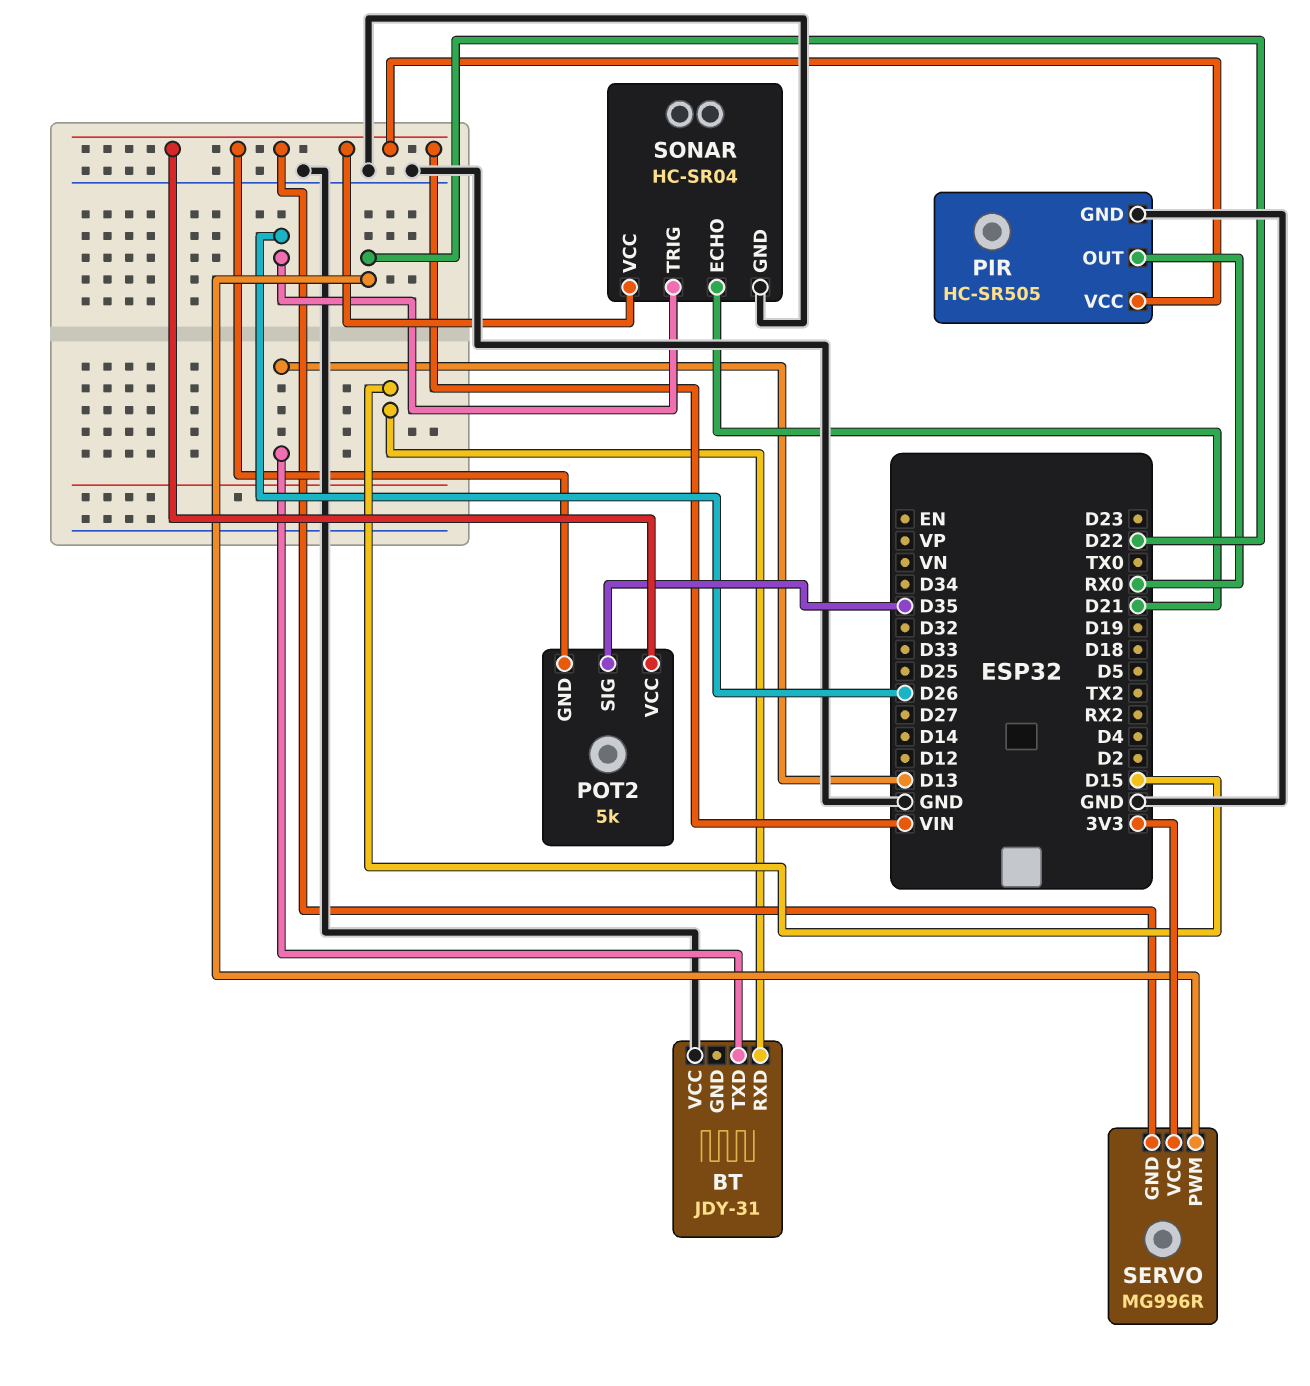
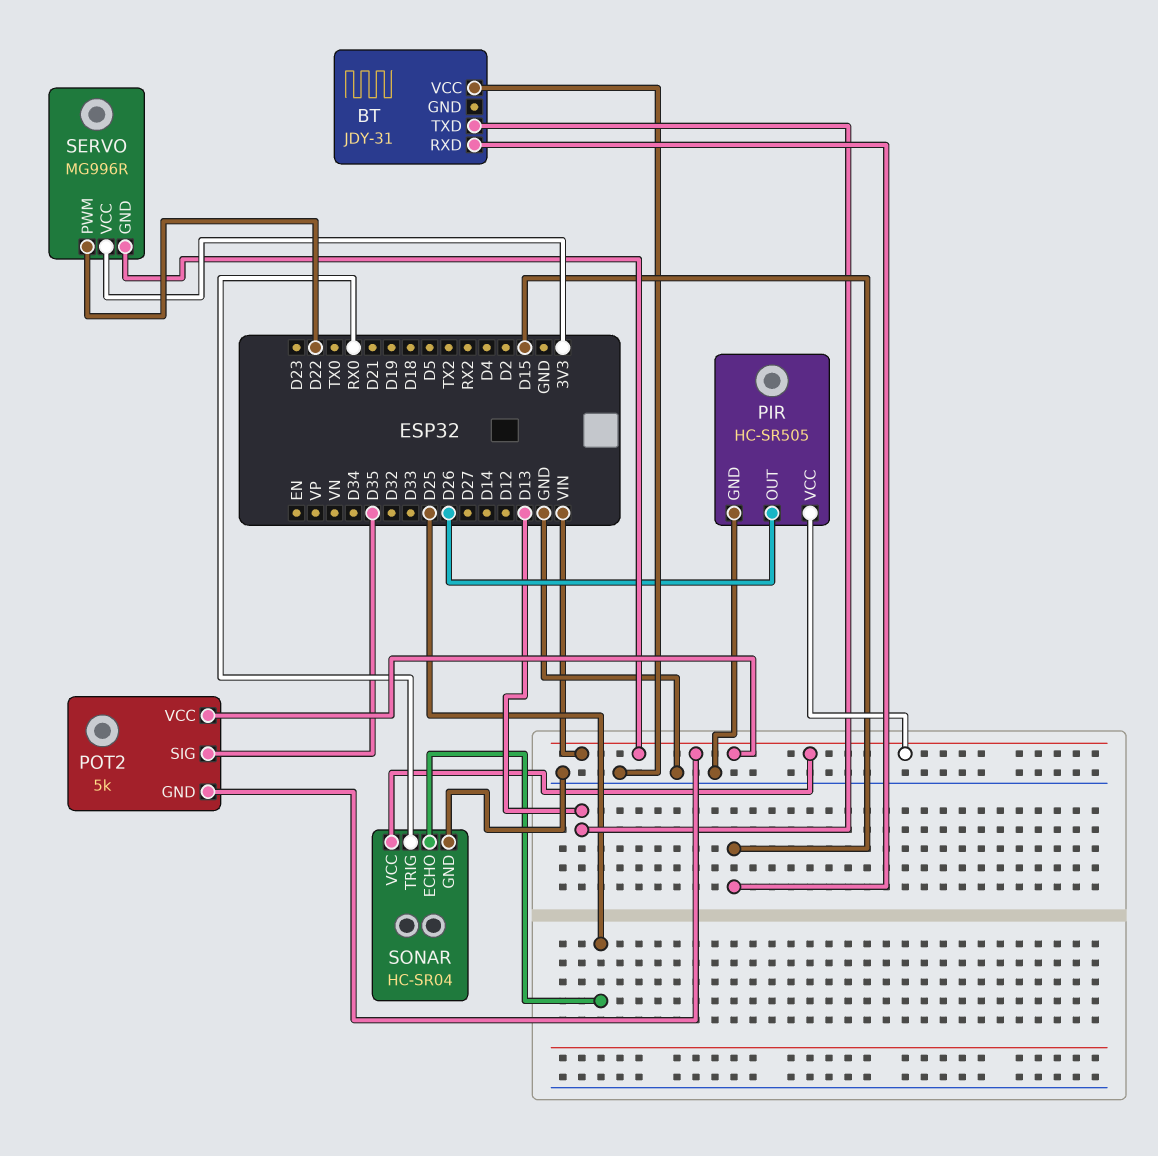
PIR pin OUT: RX0 -> D26
SONAR pin ECHO: D21 -> D25
SONAR pin TRIG: D26 -> RX0

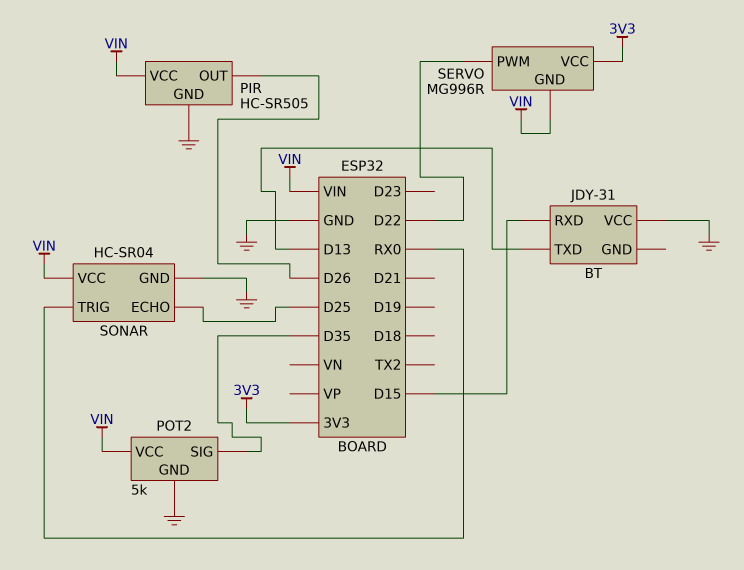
POT2 pin GND: VIN -> GND

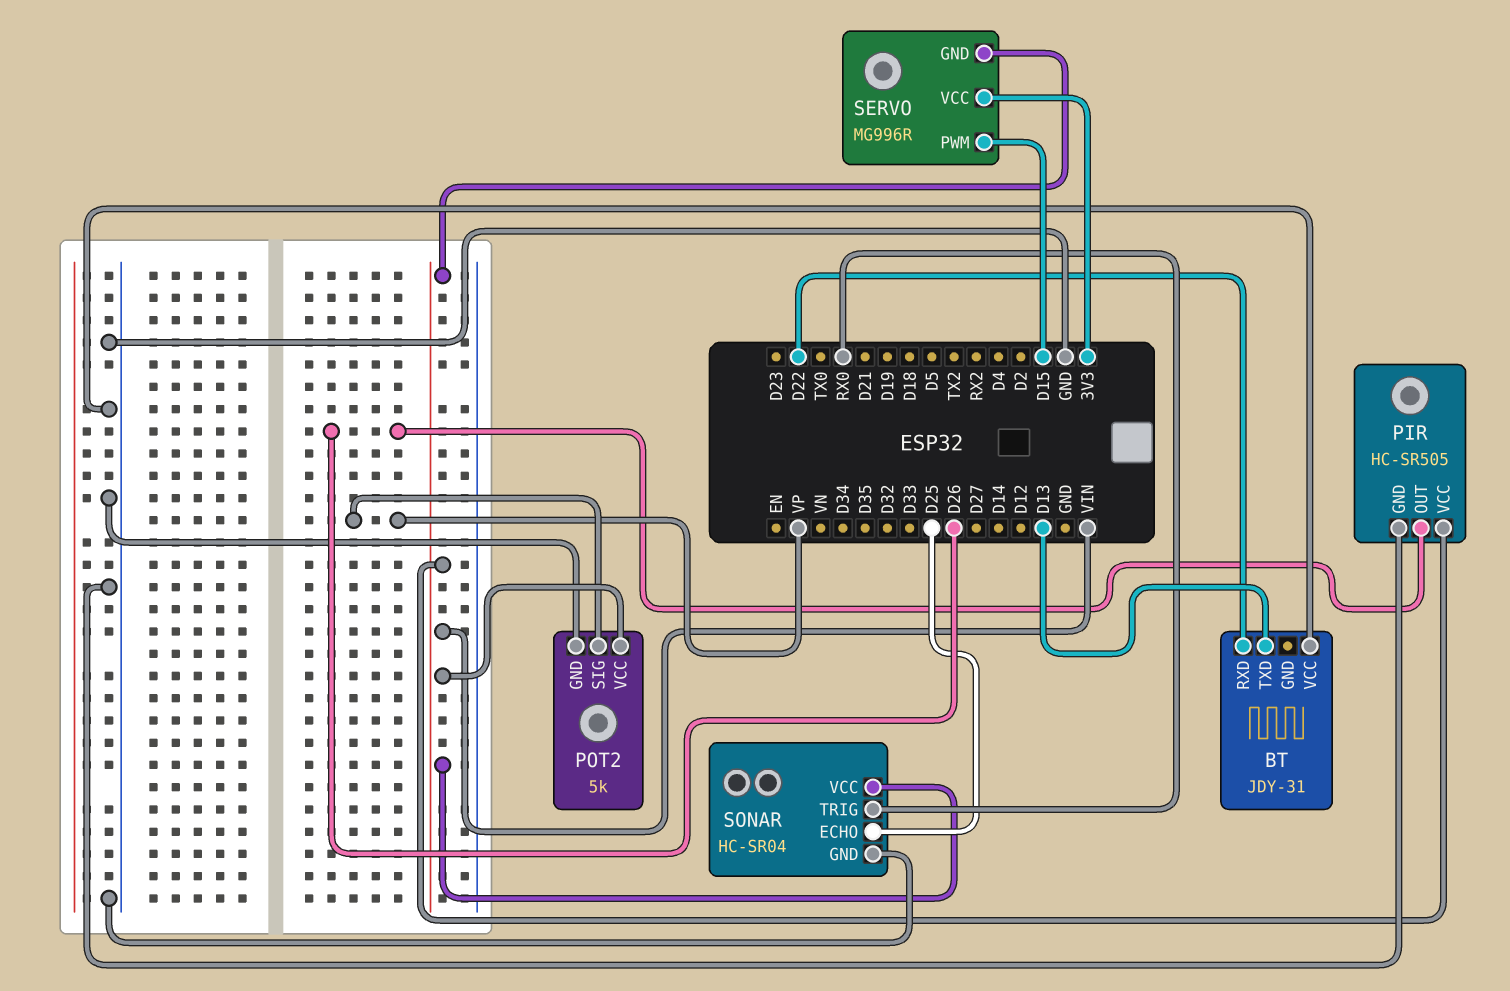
BT pin RXD: D15 -> D22
POT2 pin SIG: D35 -> VP
SERVO pin PWM: D22 -> D15

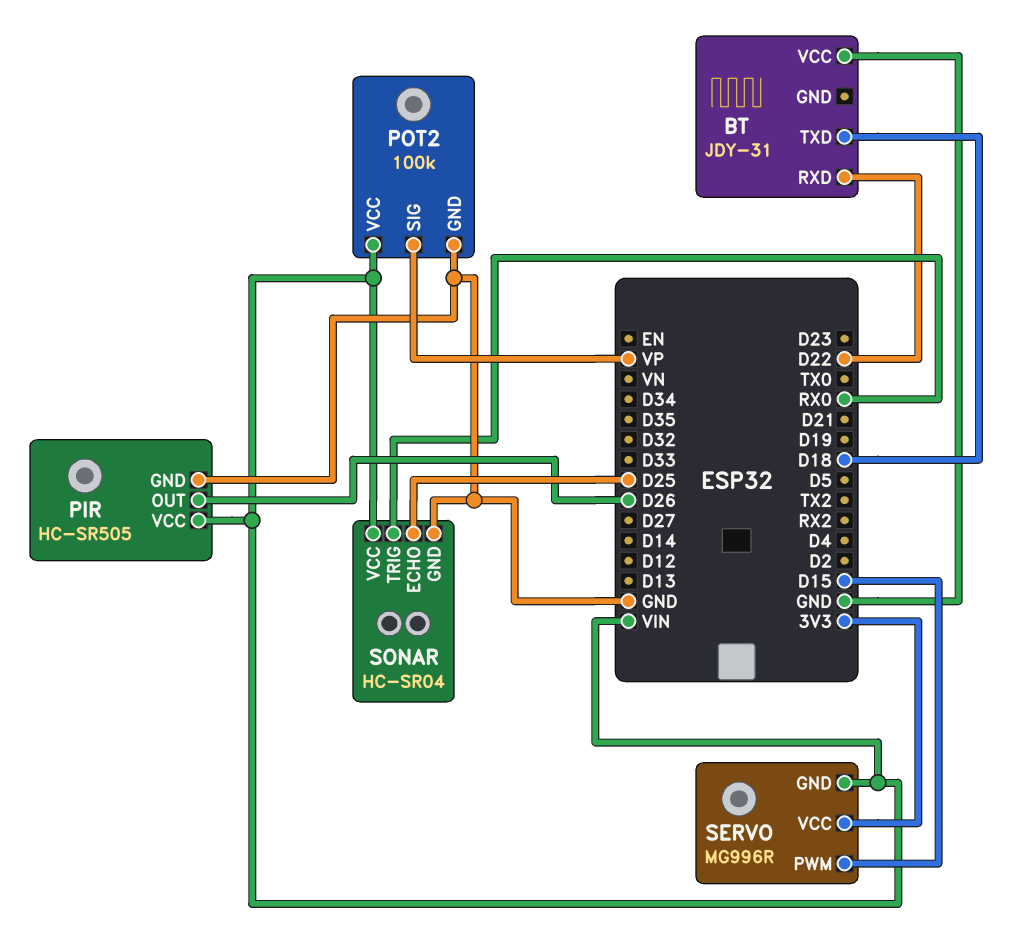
BT pin TXD: D13 -> D18
POT2: 5k -> 100k

